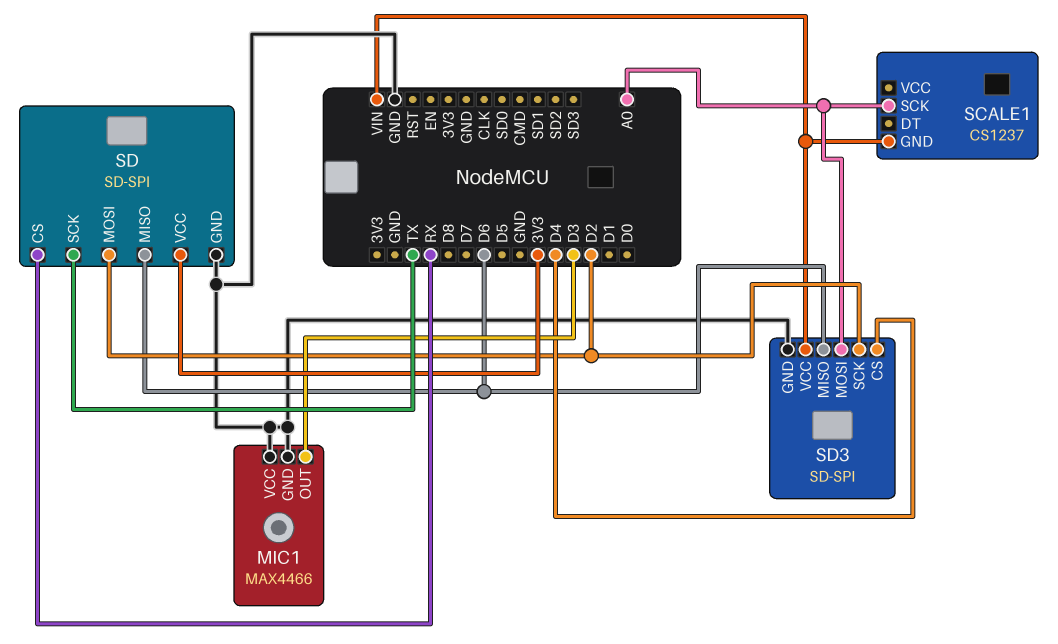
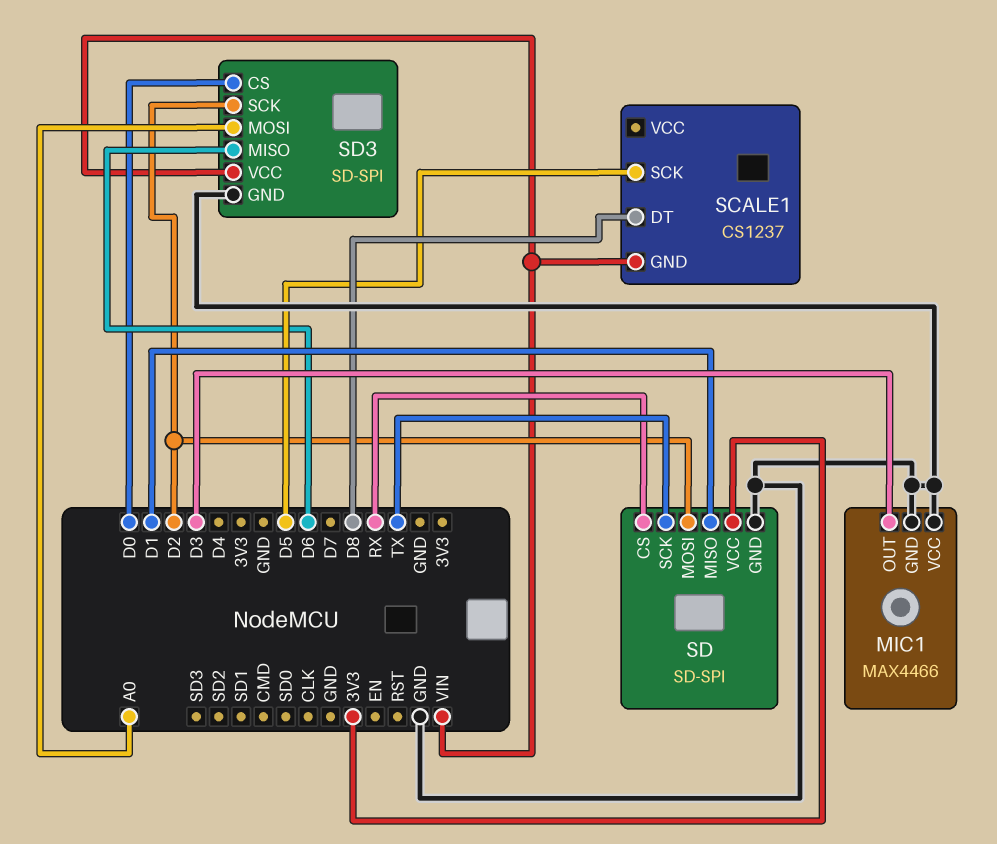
SCALE1 pin DT: none -> D8
SCALE1 pin SCK: A0 -> D5
SD pin MISO: D6 -> D1
SD3 pin CS: D4 -> D0

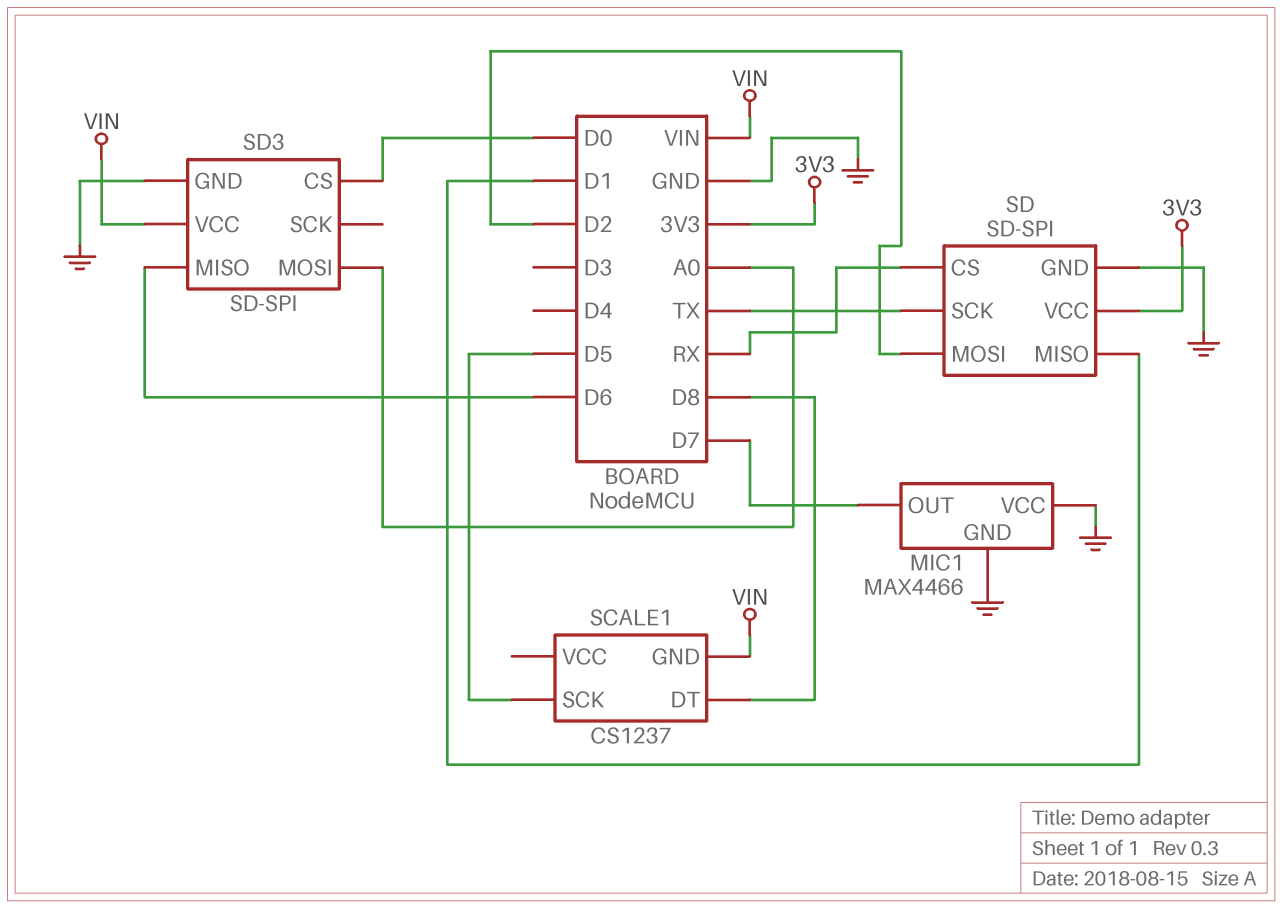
MIC1 pin OUT: D3 -> D7
SD3 pin SCK: D2 -> none

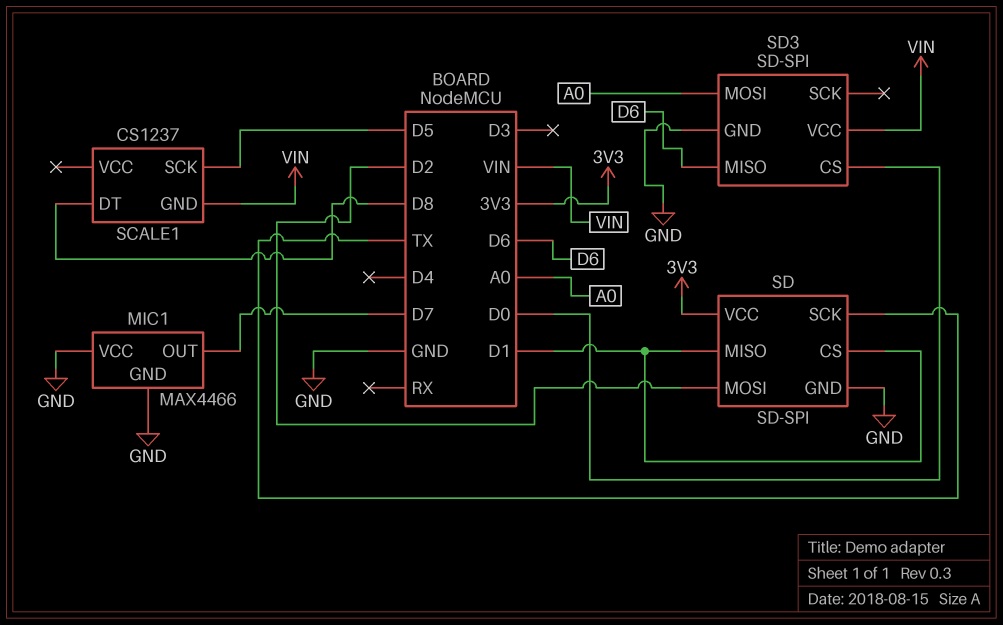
SD pin CS: RX -> D1

